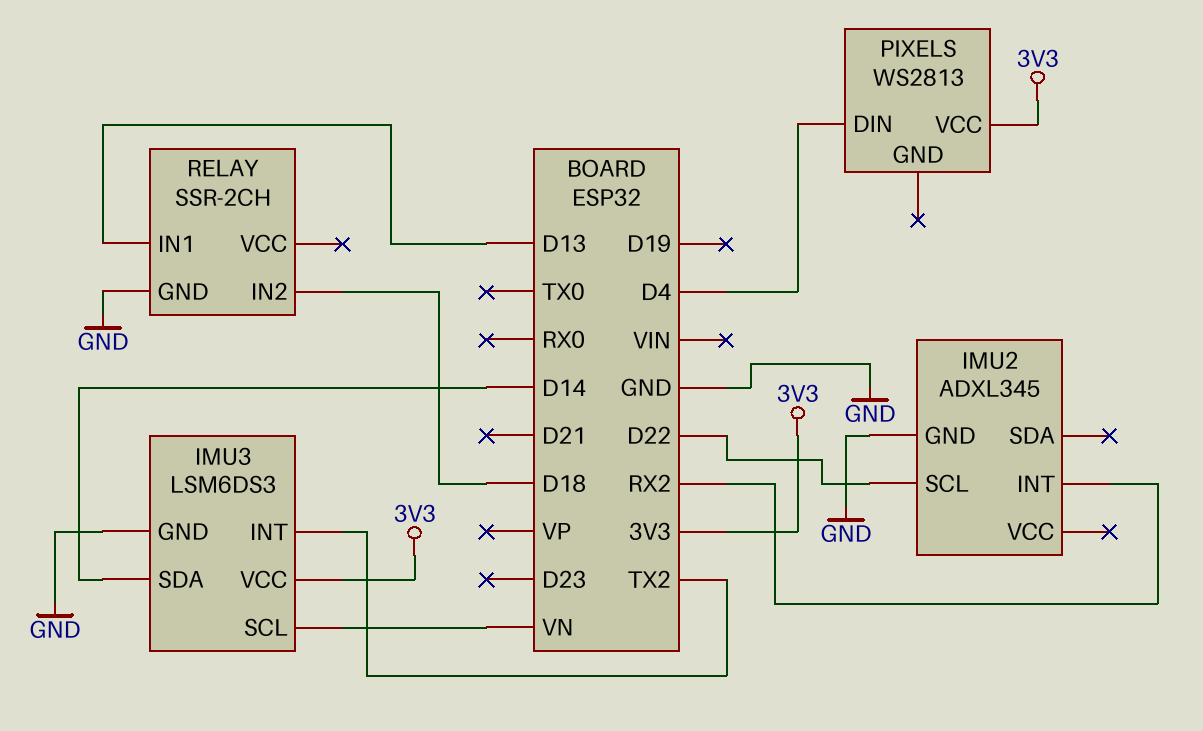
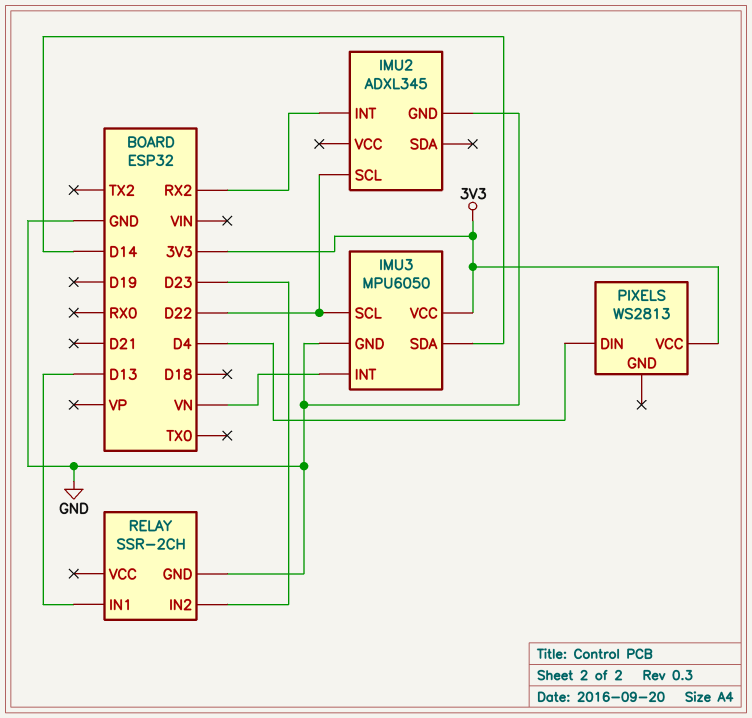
IMU3: LSM6DS3 -> MPU6050
IMU3 pin INT: TX2 -> VN
IMU3 pin SCL: VN -> D22
RELAY pin IN2: D18 -> D23

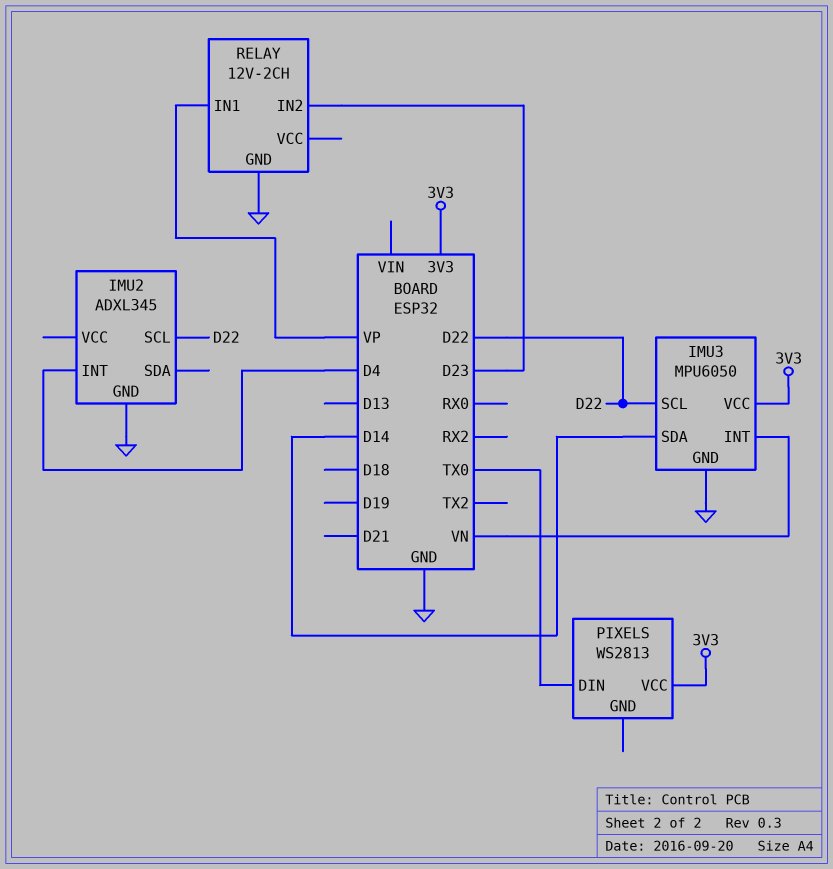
IMU2 pin INT: RX2 -> D4
PIXELS pin DIN: D4 -> TX0
RELAY: SSR-2CH -> 12V-2CH
RELAY pin IN1: D13 -> VP

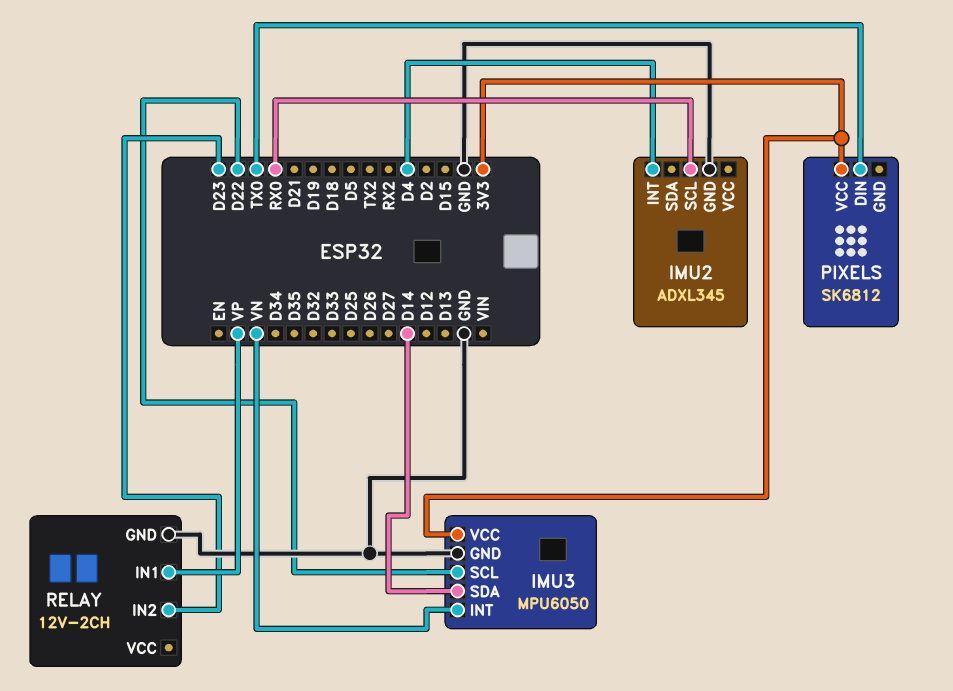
IMU2 pin SCL: D22 -> RX0
PIXELS: WS2813 -> SK6812

